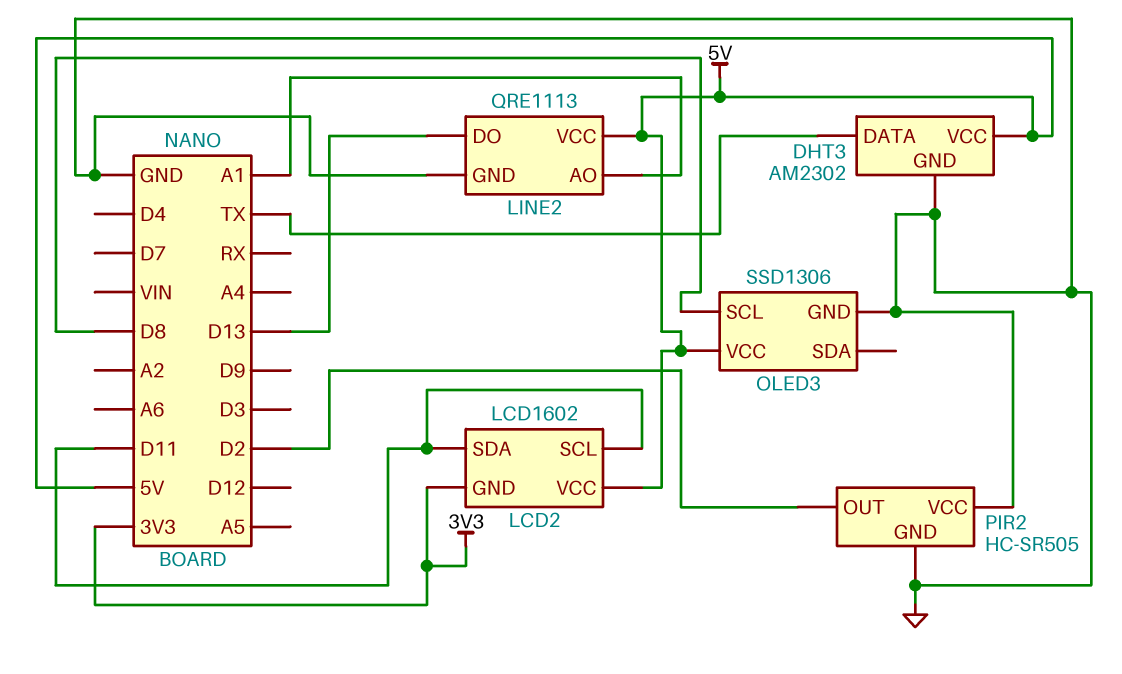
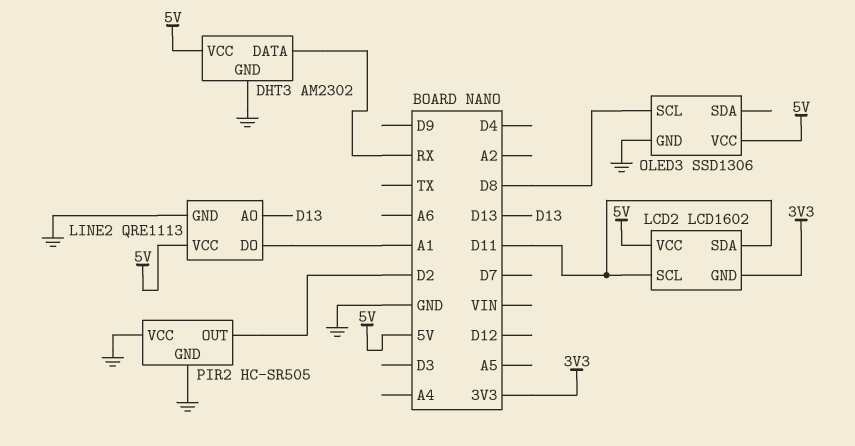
DHT3 pin DATA: TX -> RX
LINE2 pin AO: A1 -> D13
LINE2 pin DO: D13 -> A1

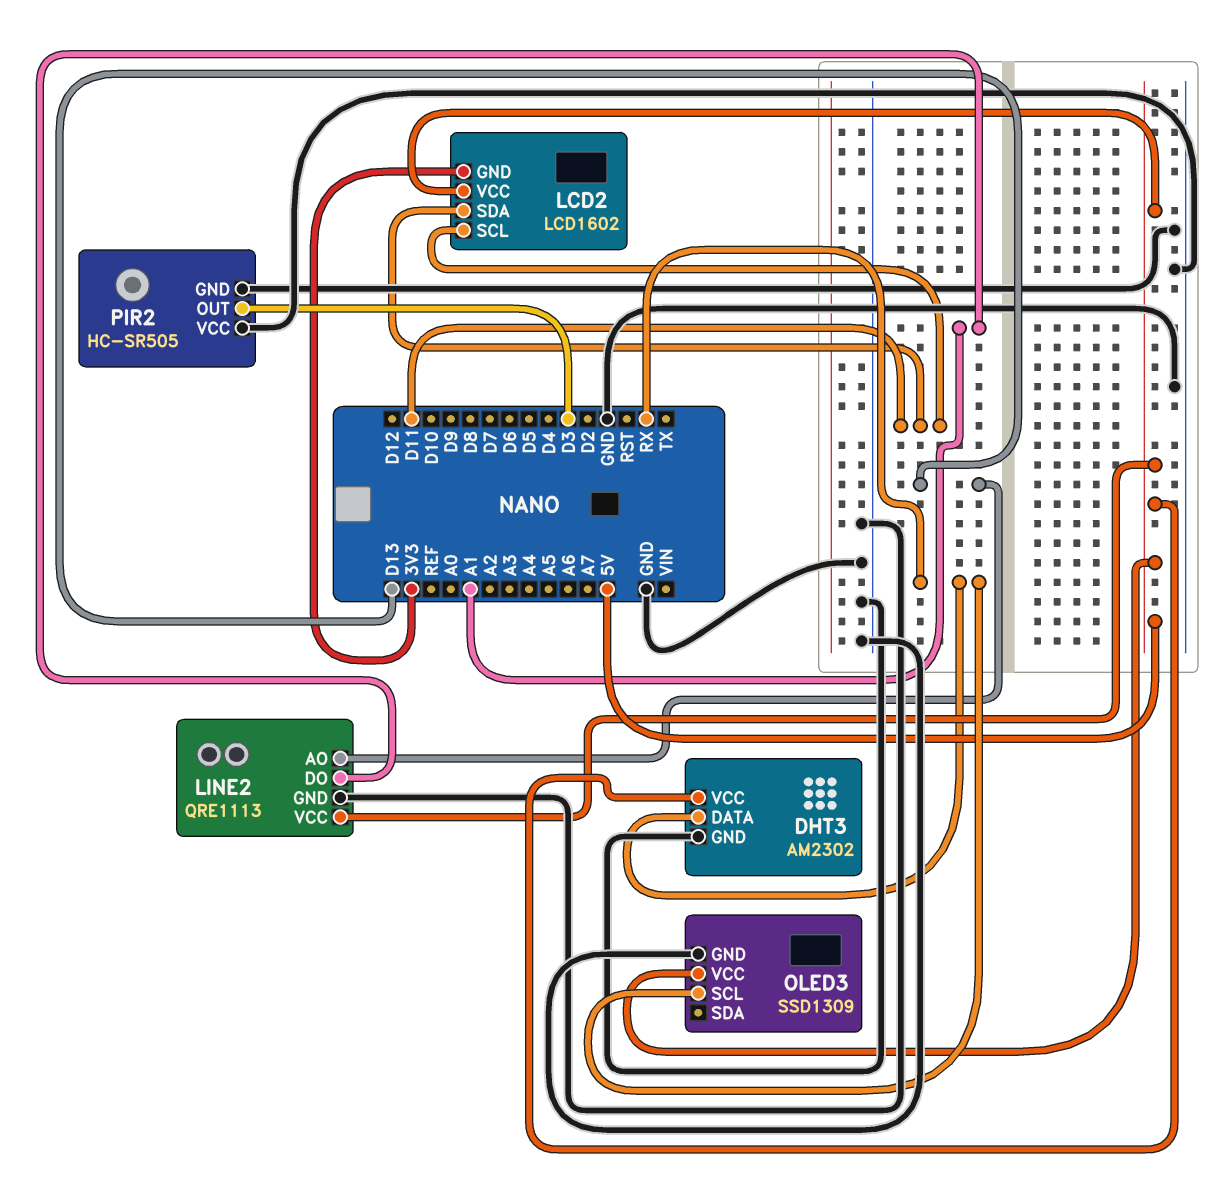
OLED3: SSD1306 -> SSD1309
OLED3 pin SCL: D8 -> RX
PIR2 pin OUT: D2 -> D3

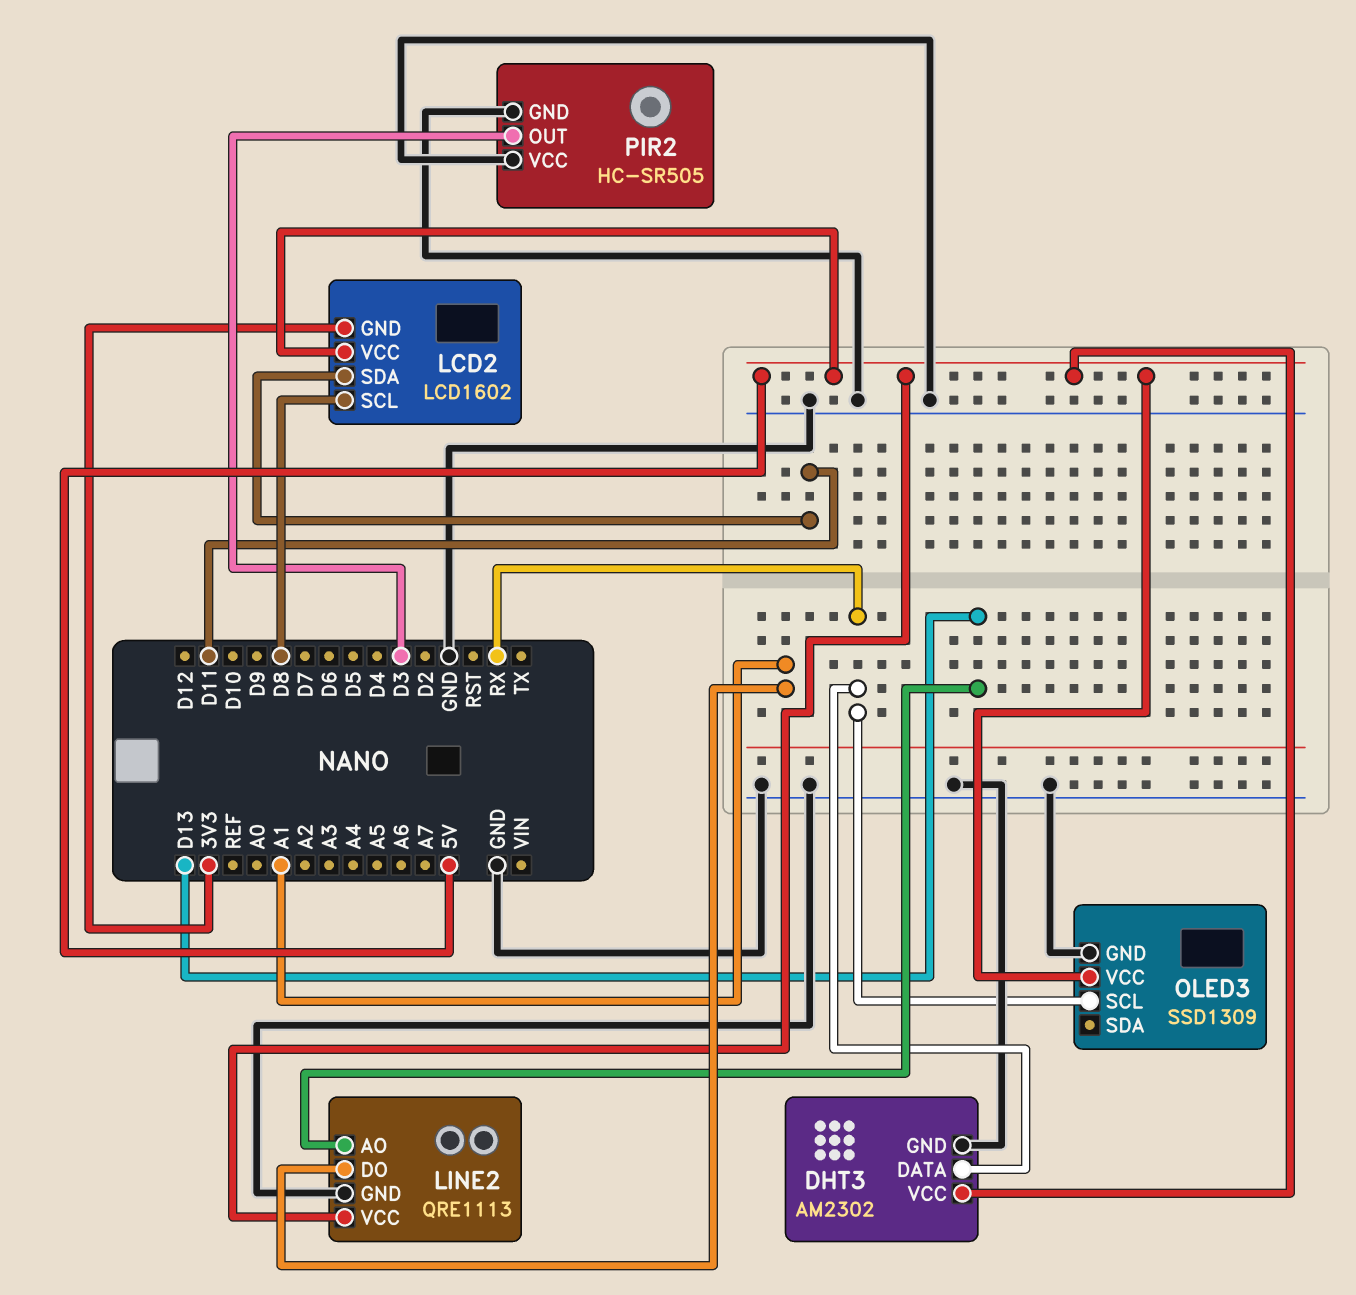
LCD2 pin SCL: D11 -> D8

